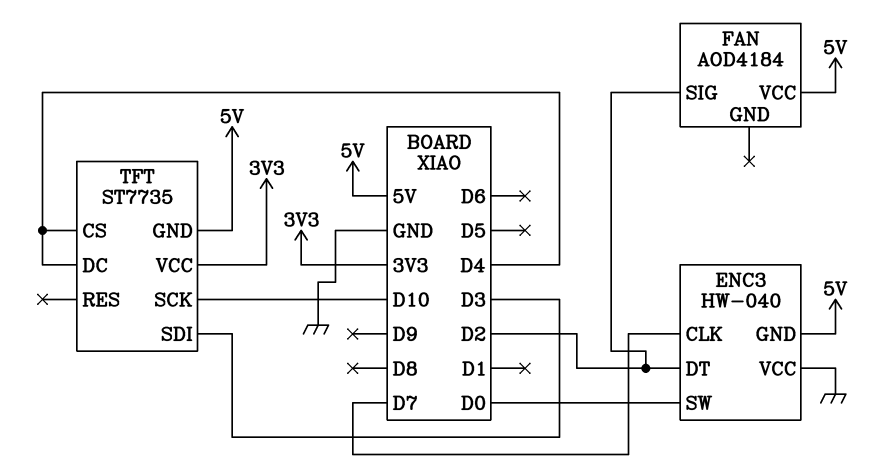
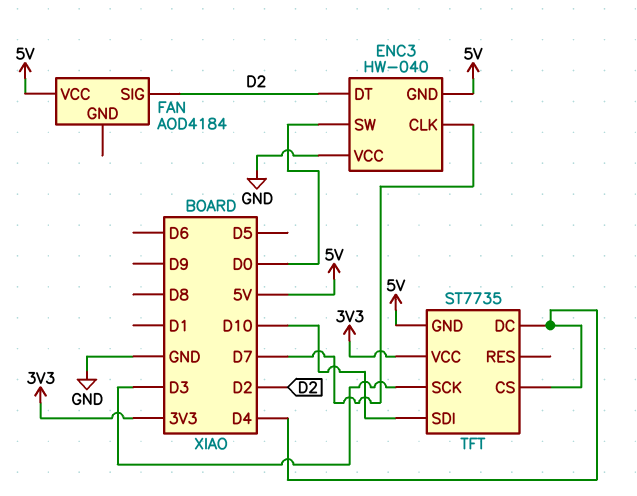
TFT pin SCK: D10 -> D3
TFT pin SDI: D3 -> D10

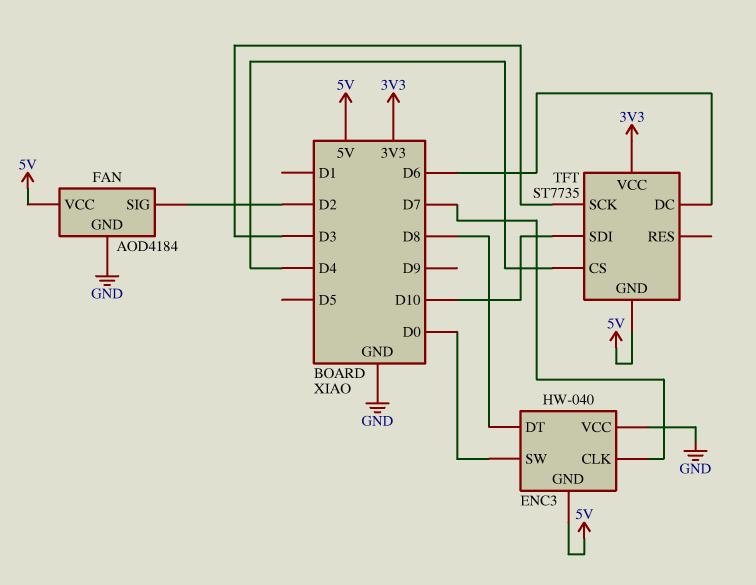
ENC3 pin DT: D2 -> D8
FAN pin GND: none -> GND
TFT pin DC: D4 -> D6

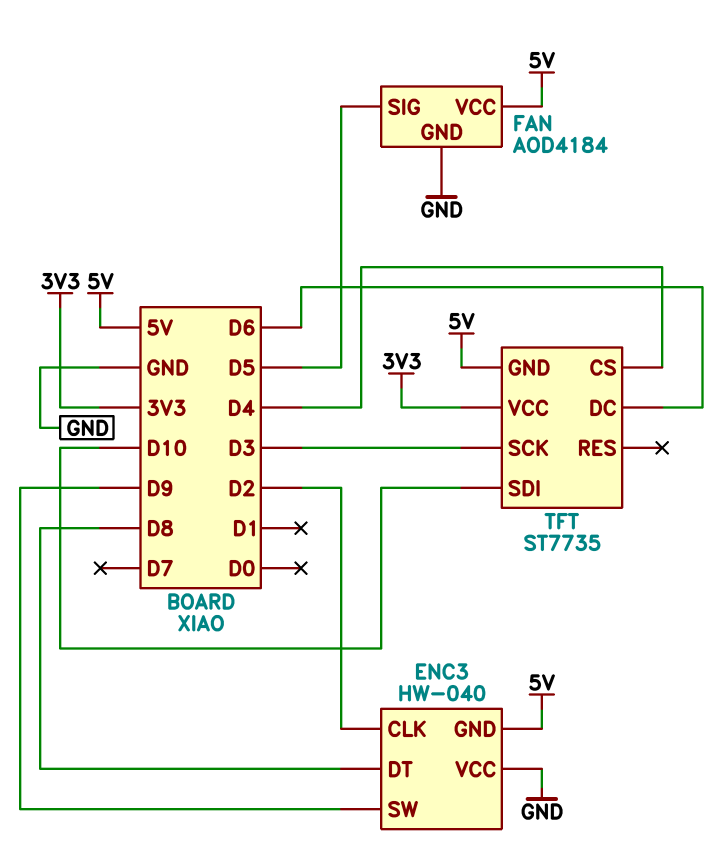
ENC3 pin CLK: D7 -> D2
ENC3 pin SW: D0 -> D9
FAN pin SIG: D2 -> D5

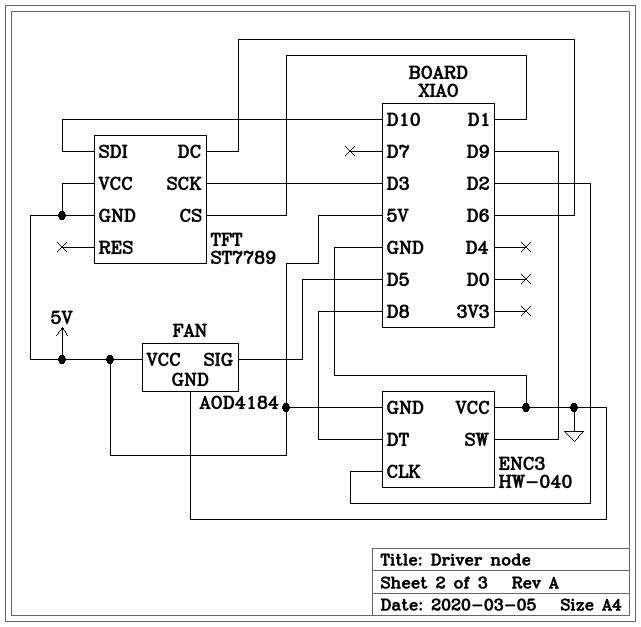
TFT: ST7735 -> ST7789
TFT pin CS: D4 -> D1
TFT pin VCC: 3V3 -> 5V

